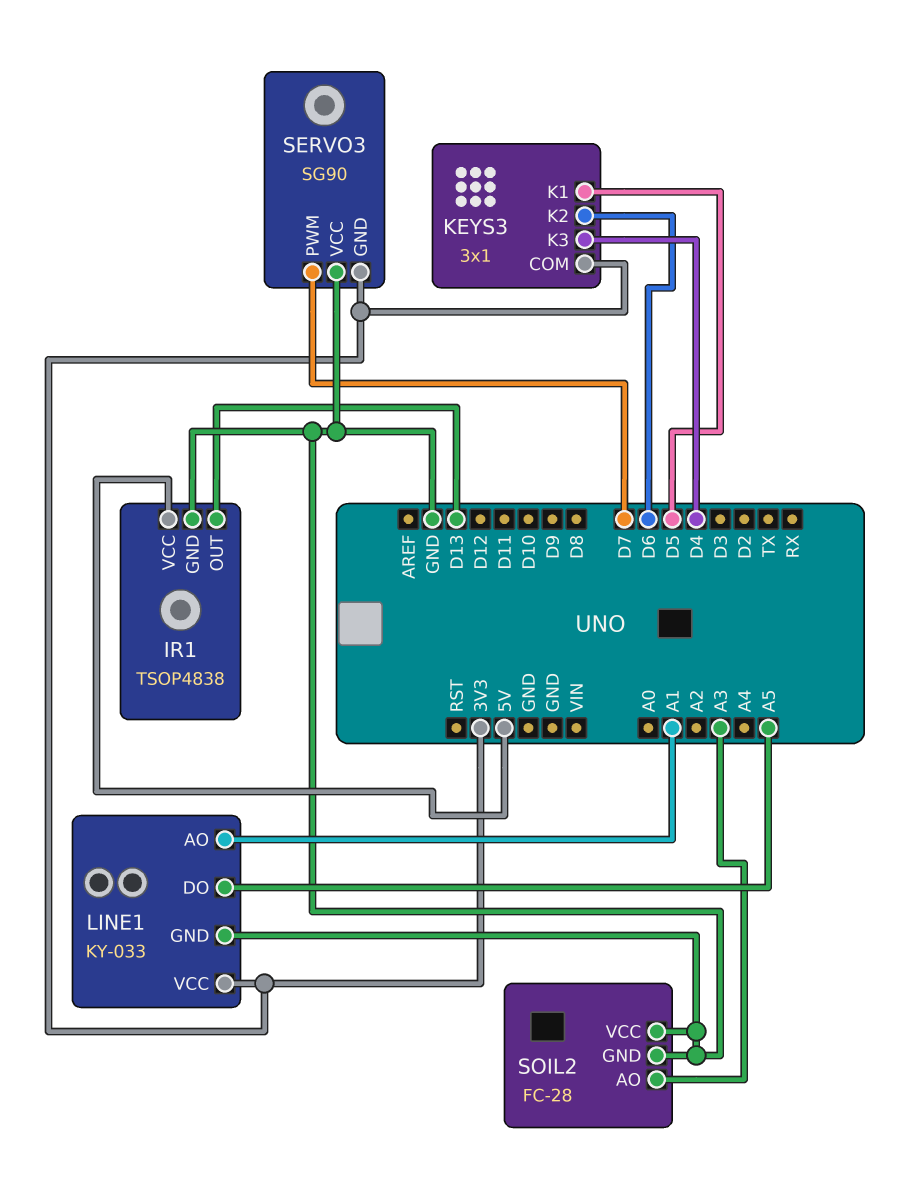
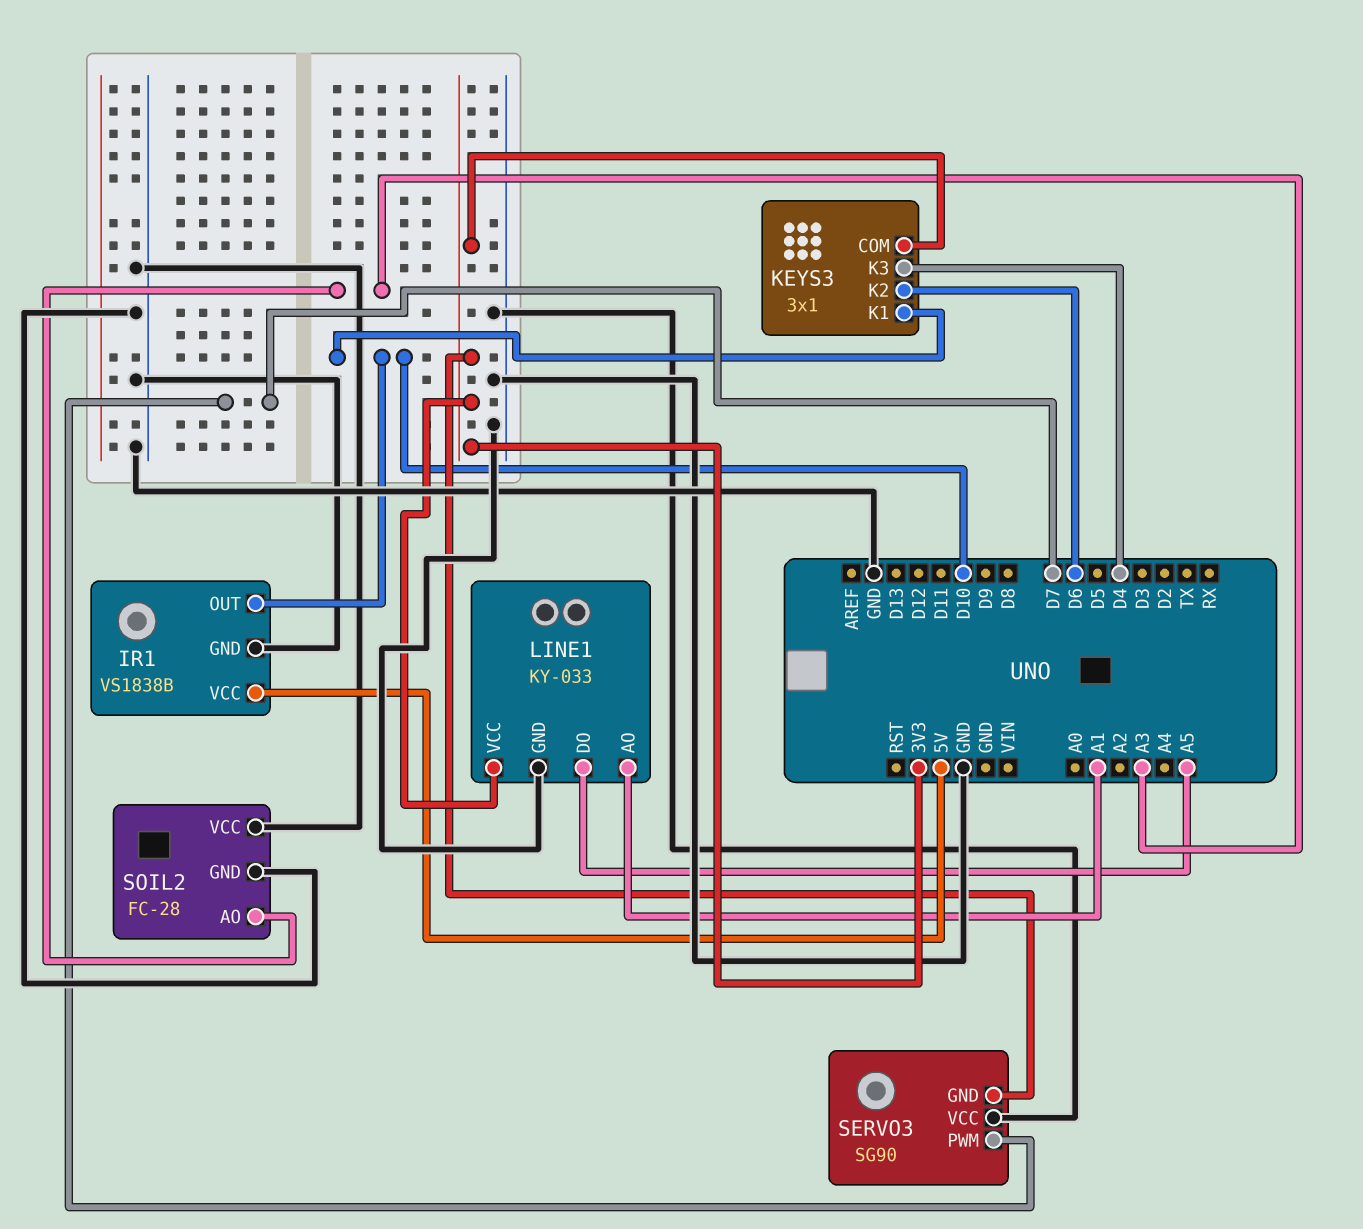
IR1: TSOP4838 -> VS1838B
IR1 pin OUT: D13 -> D10
KEYS3 pin K1: D5 -> D10

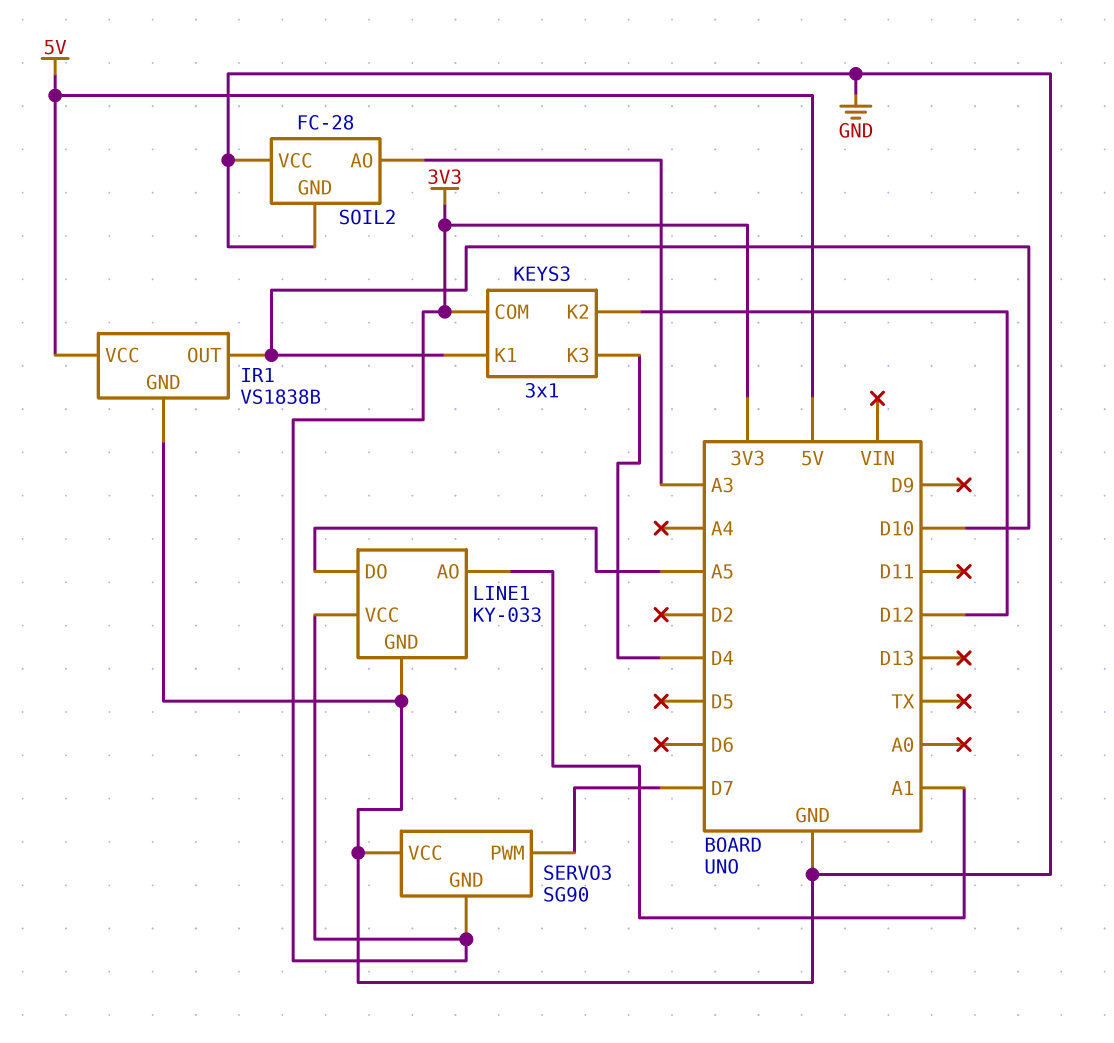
KEYS3 pin K2: D6 -> D12

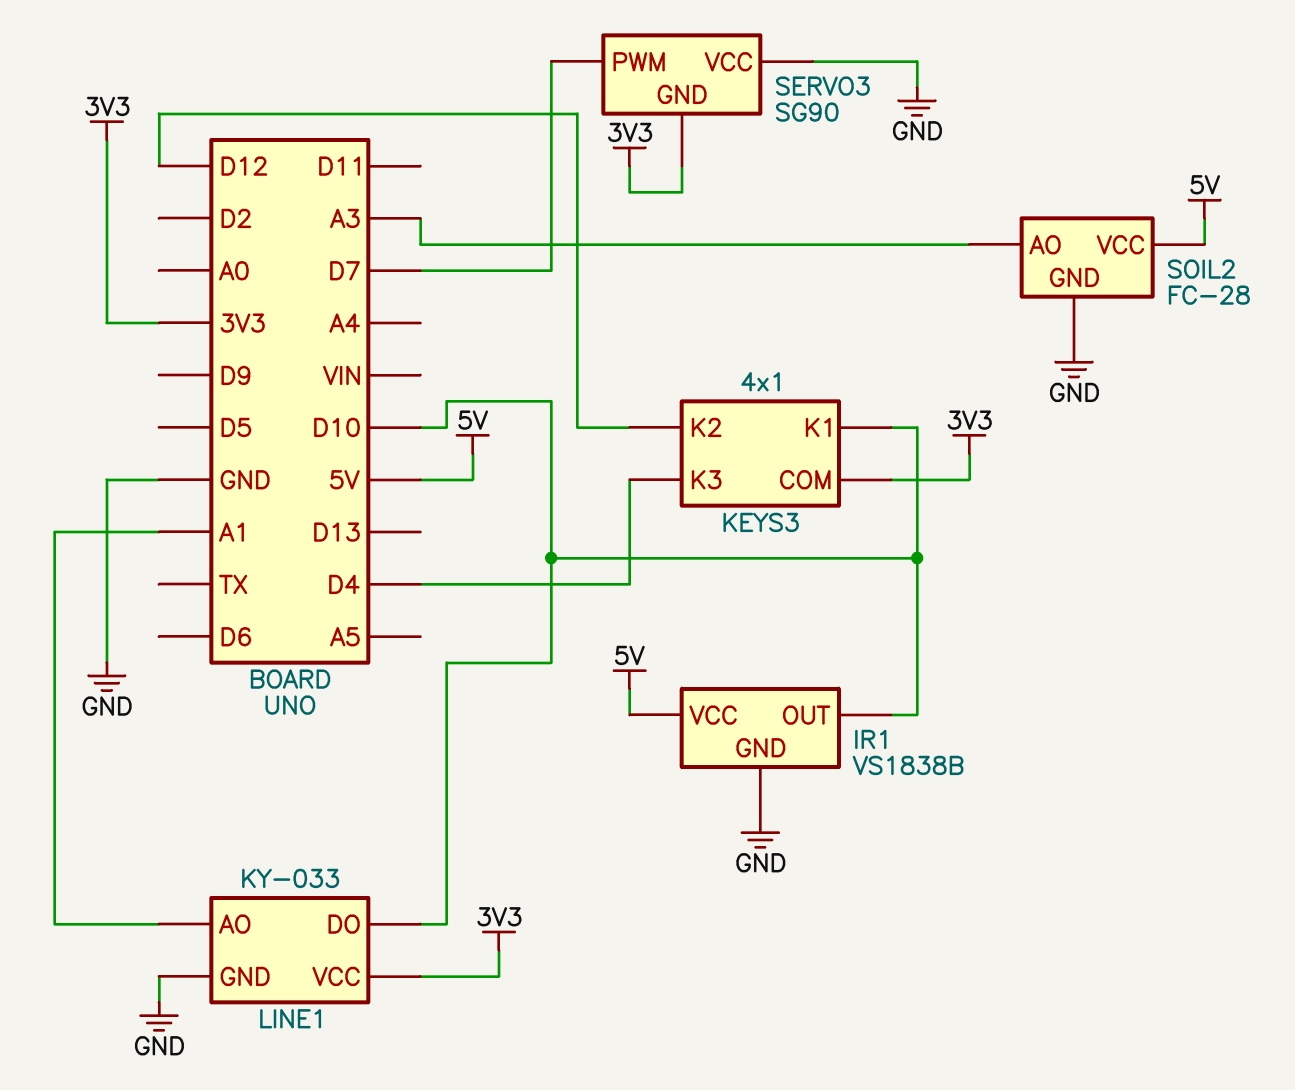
KEYS3: 3x1 -> 4x1
LINE1 pin DO: A5 -> D10
SOIL2 pin VCC: GND -> 5V

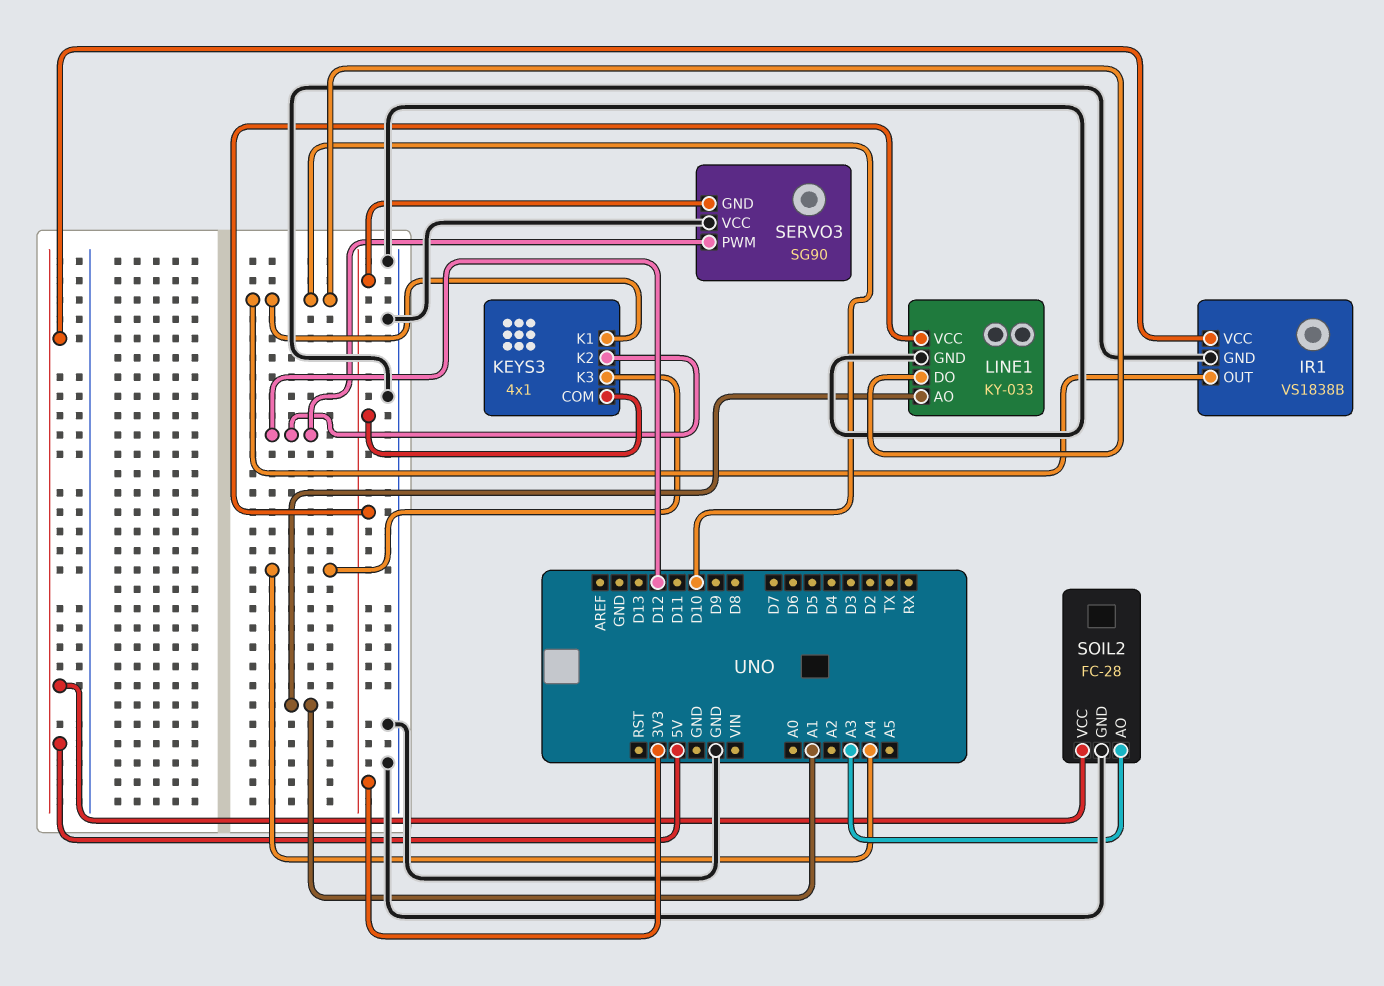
KEYS3 pin K3: D4 -> A4
SERVO3 pin PWM: D7 -> D12

